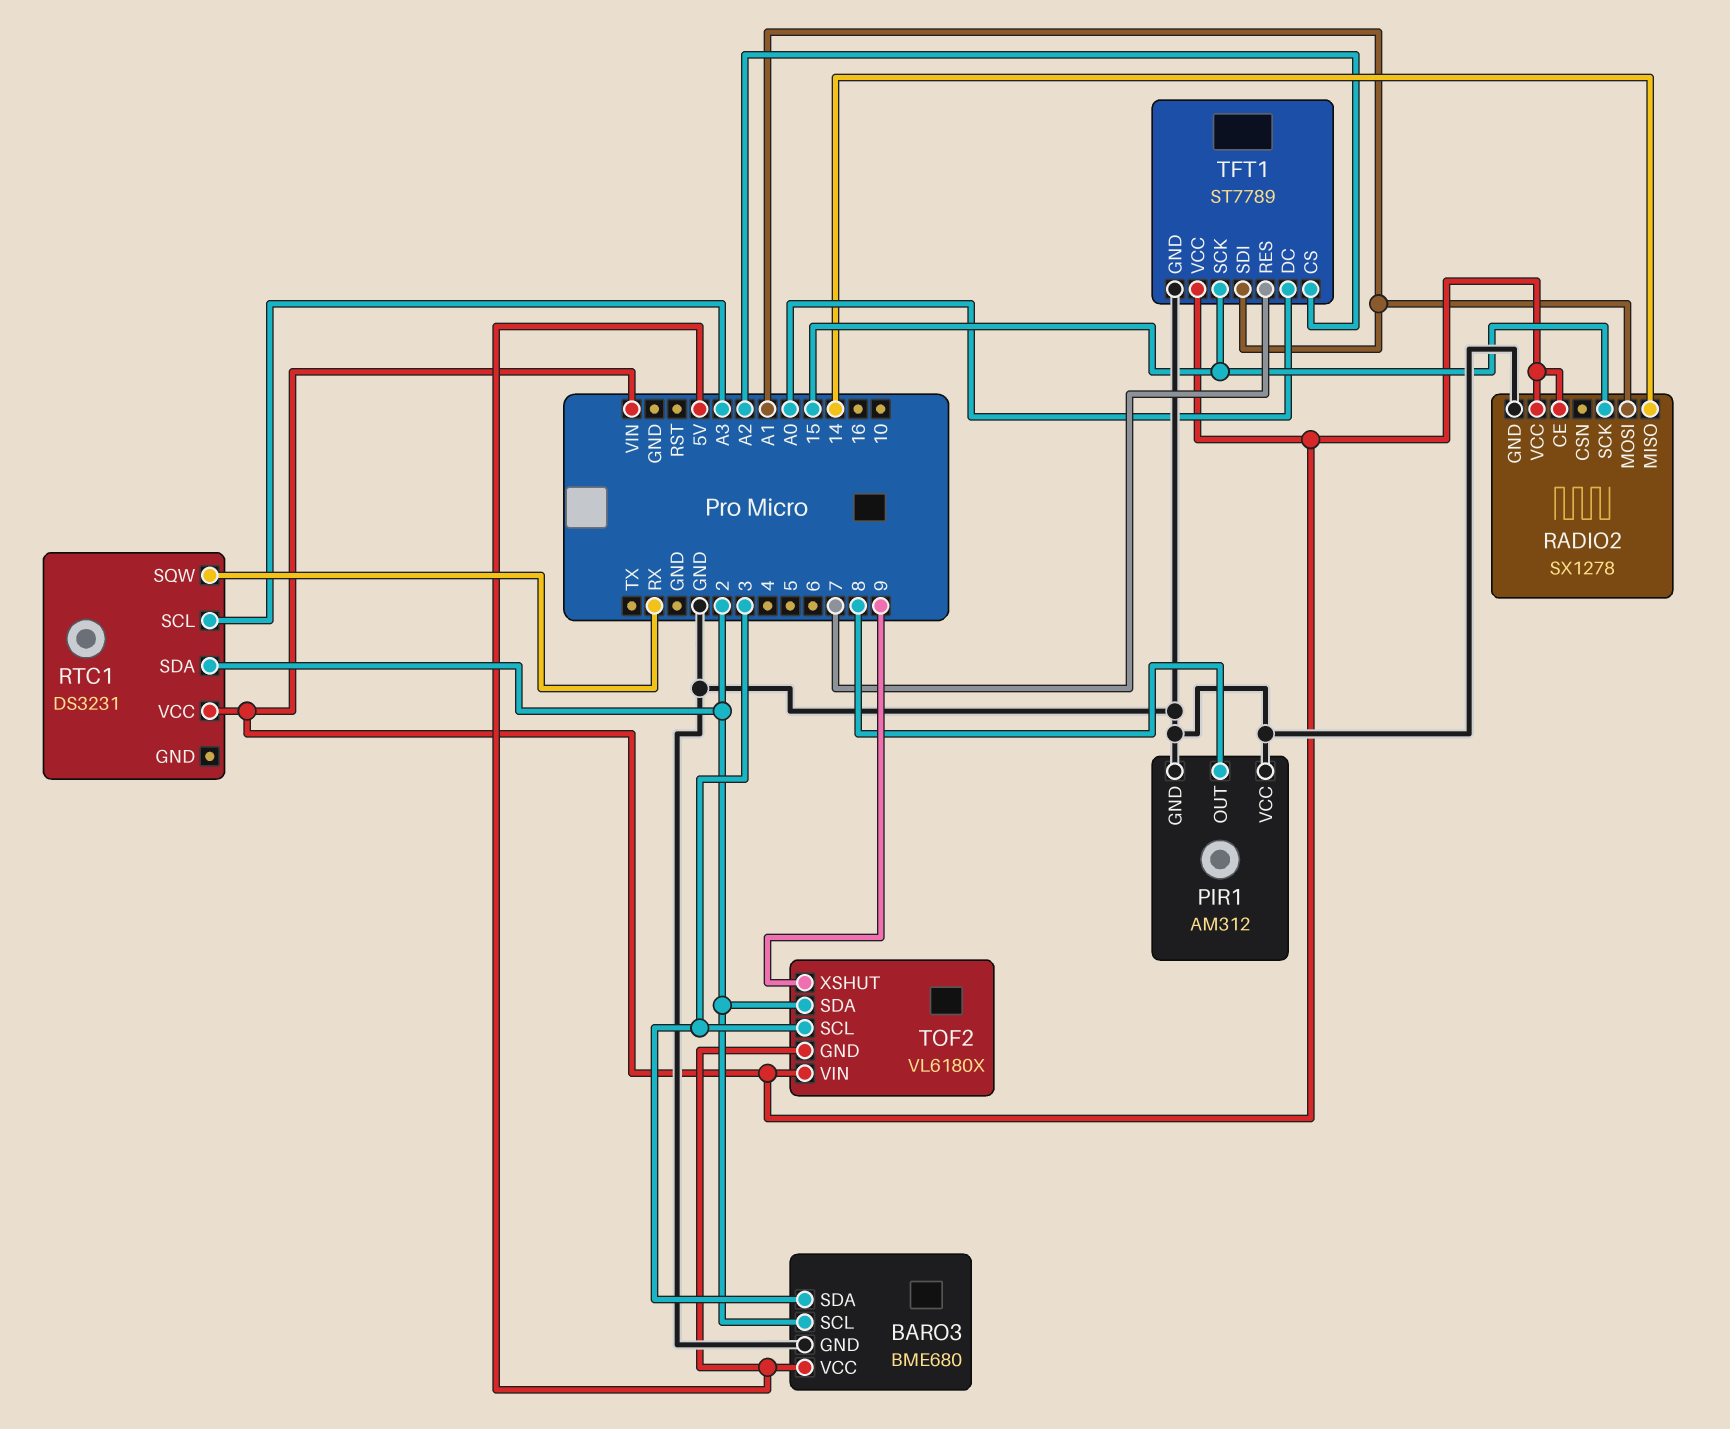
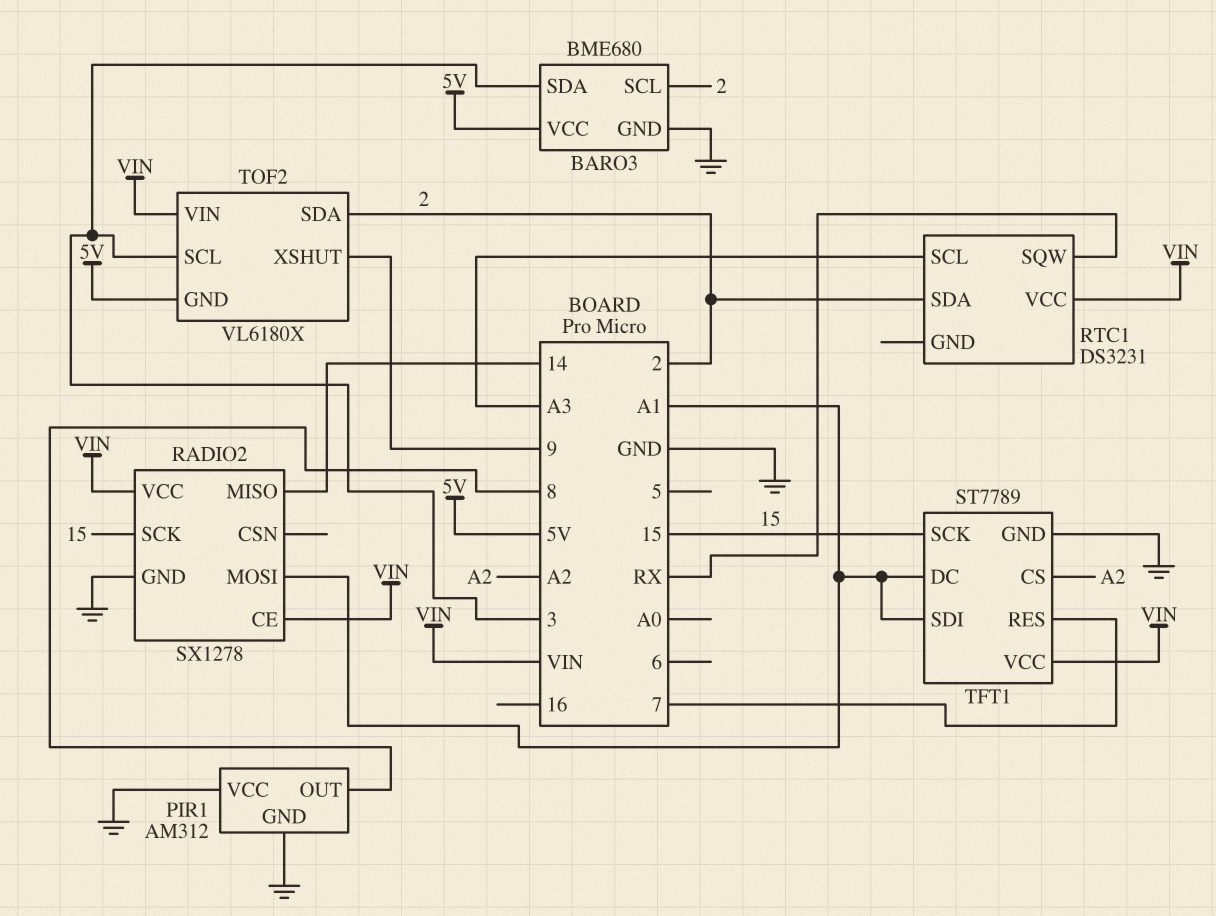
TFT1 pin DC: A0 -> A1

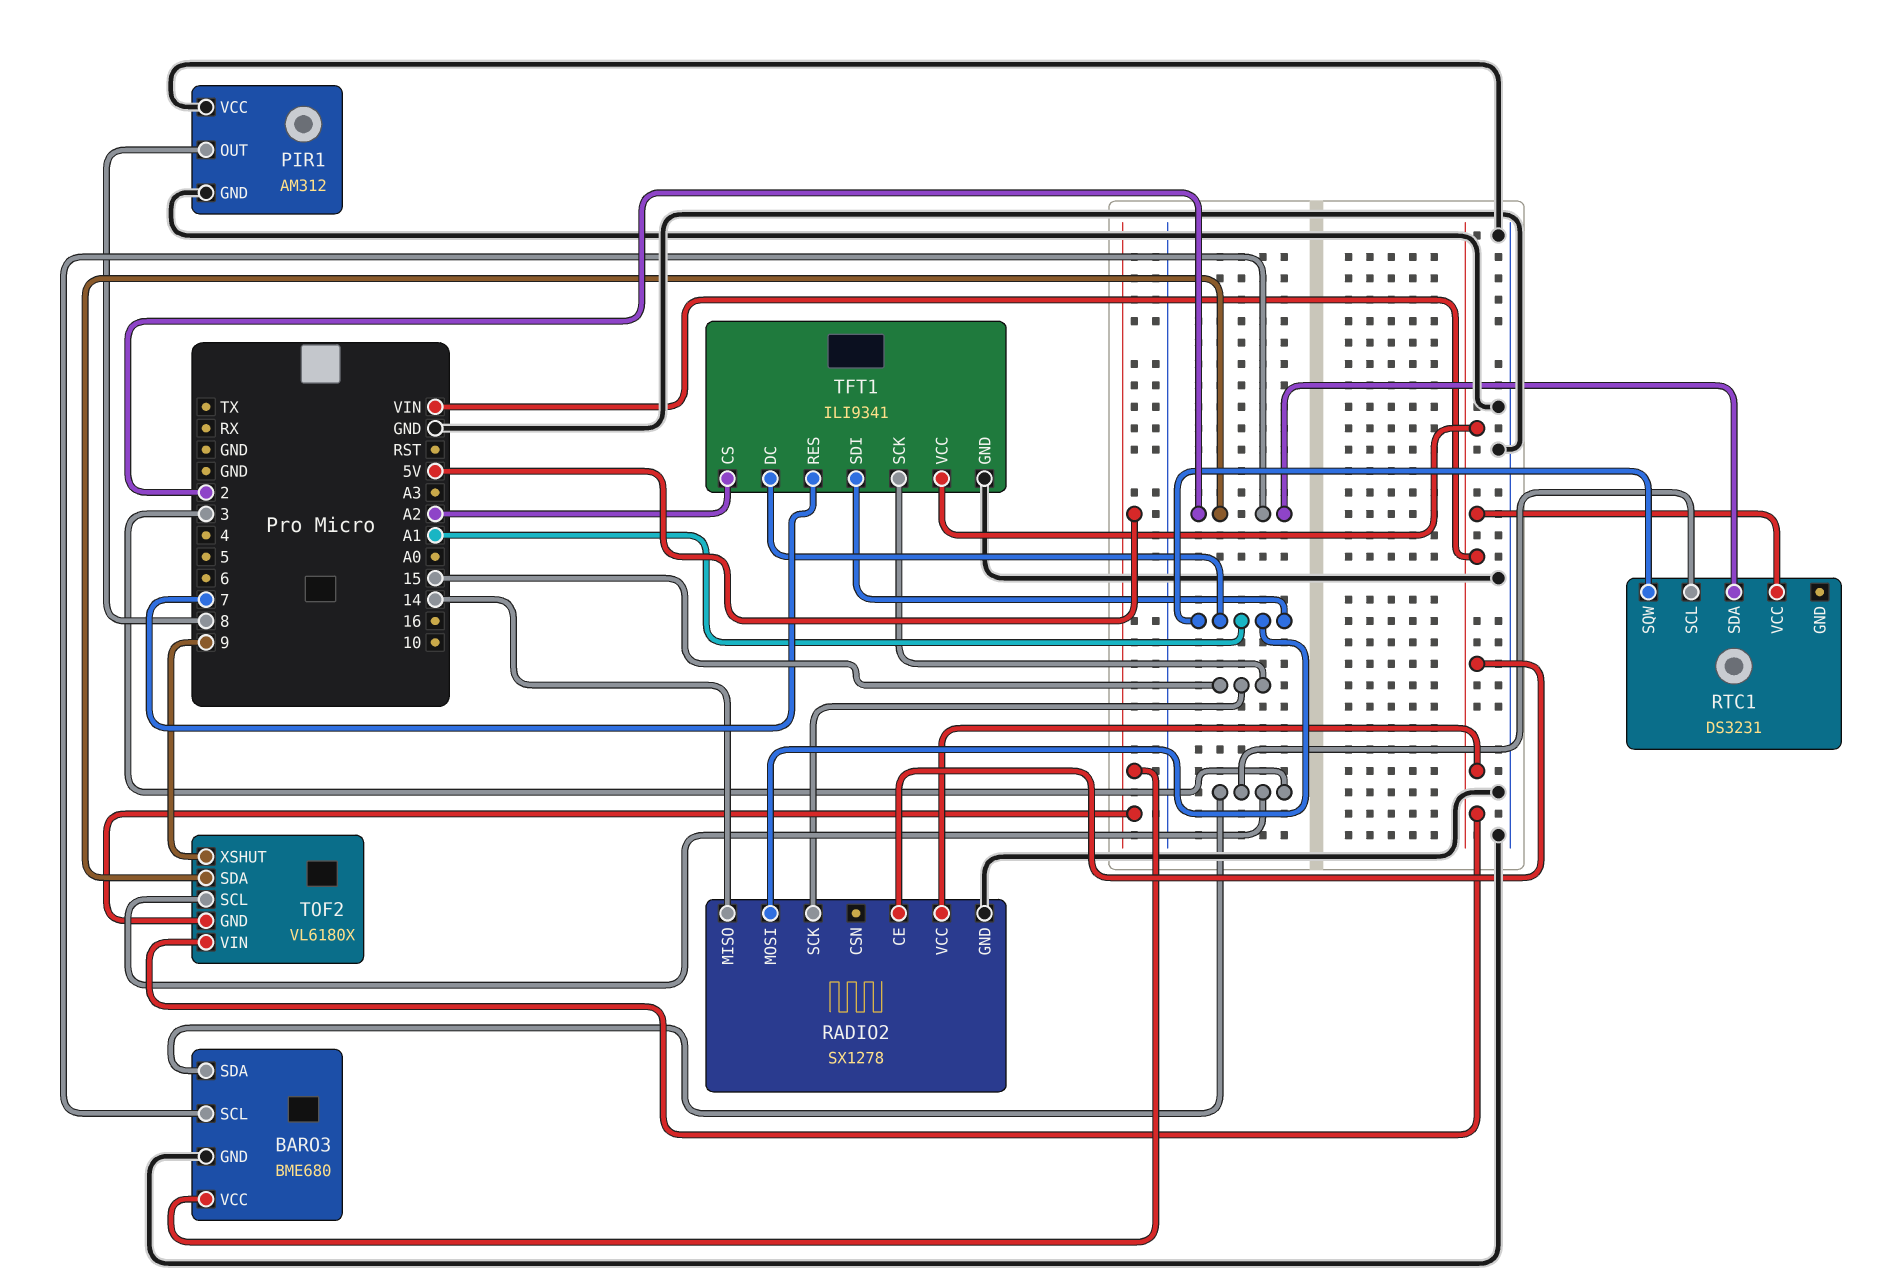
RTC1 pin SCL: A3 -> 3
RTC1 pin SQW: RX -> A1
TFT1: ST7789 -> ILI9341

